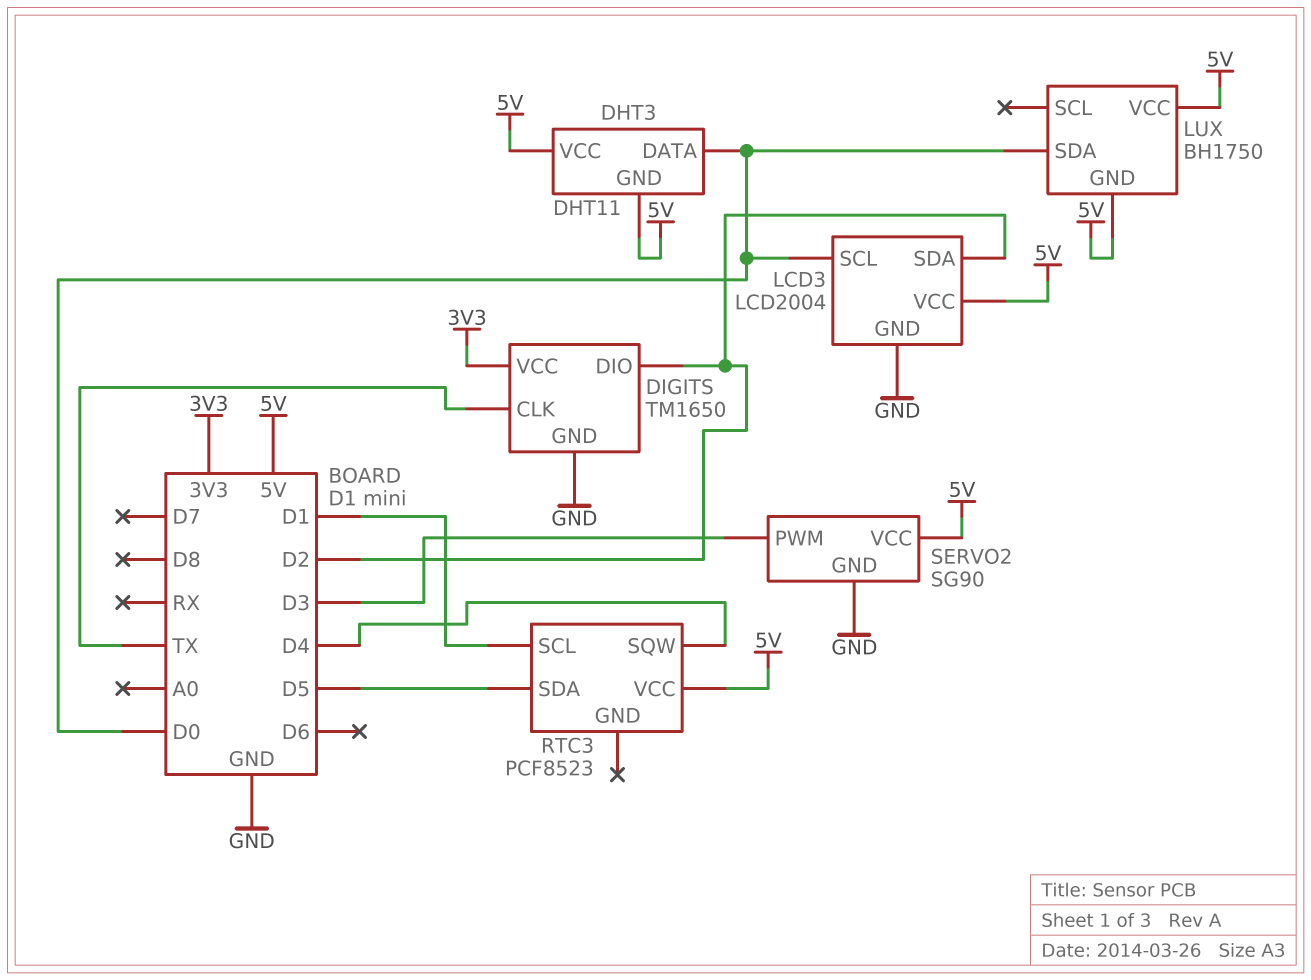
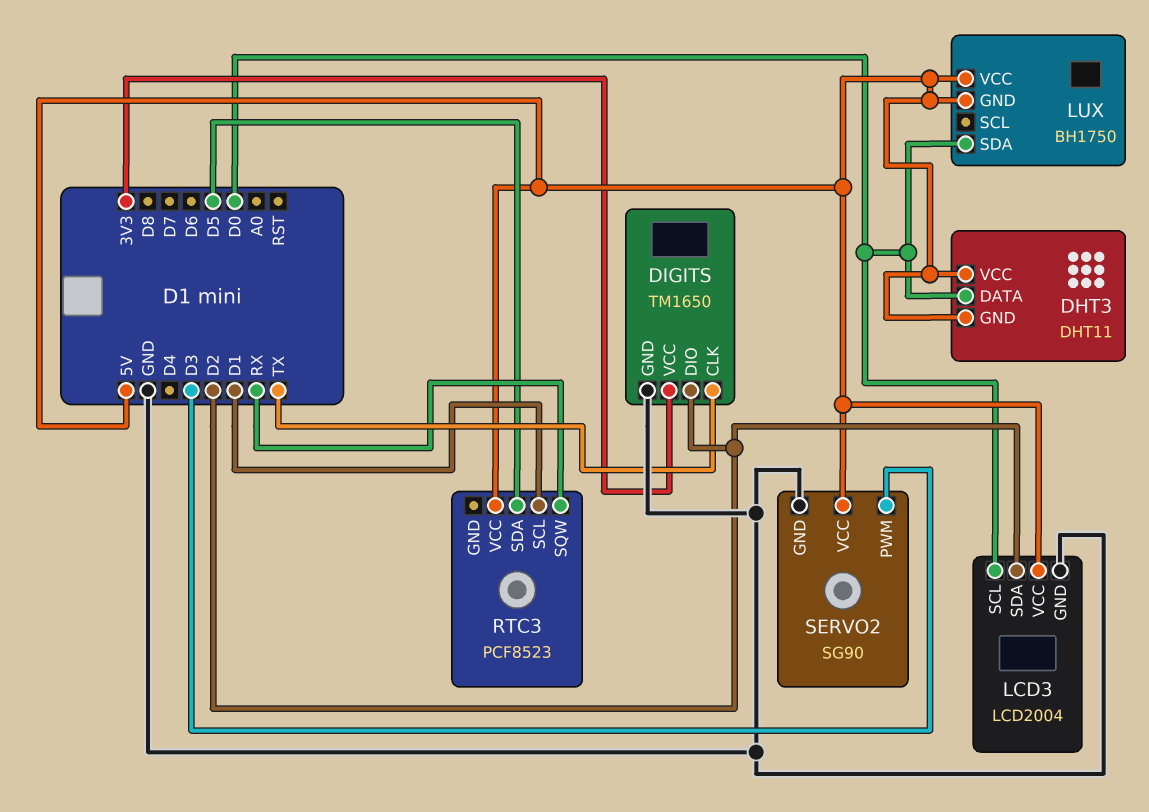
RTC3 pin SQW: D4 -> RX

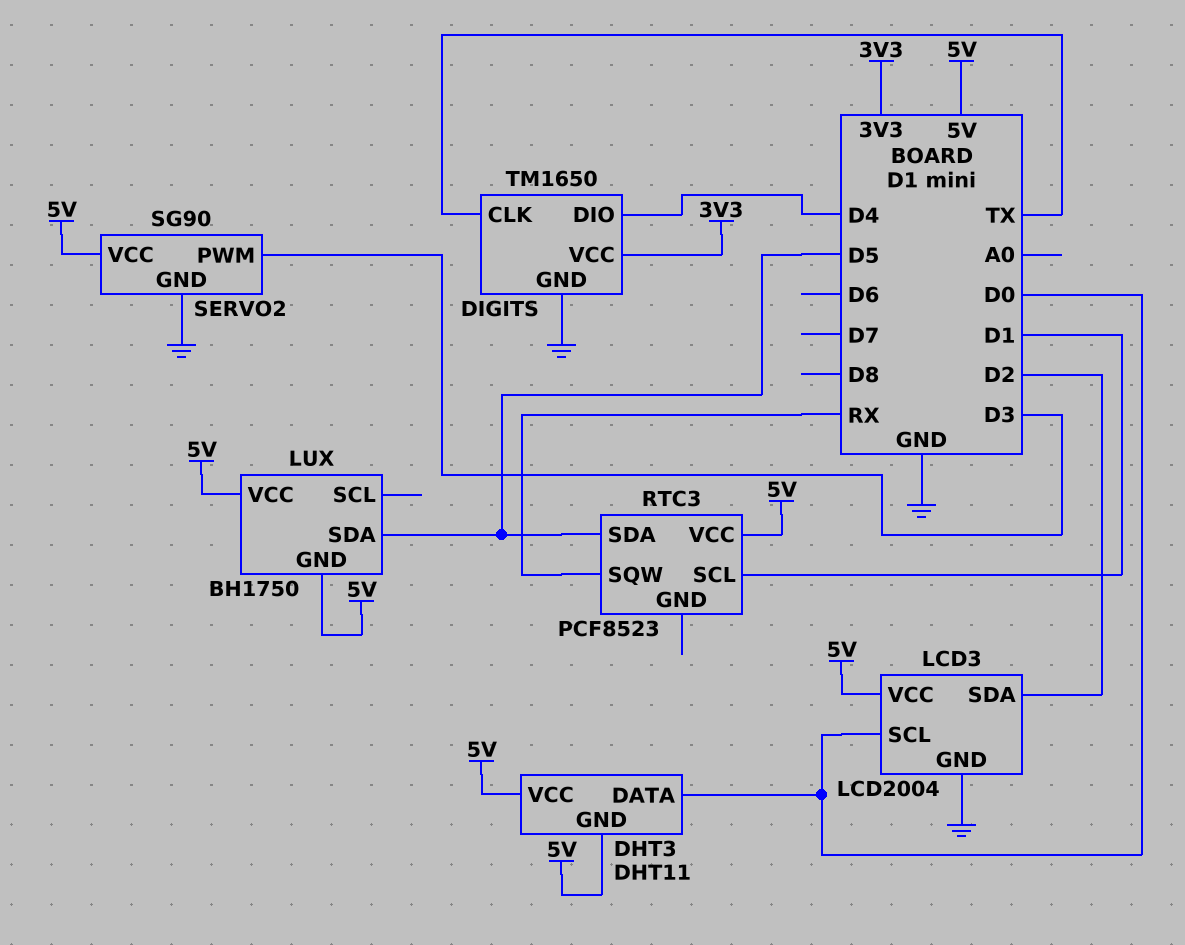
DIGITS pin DIO: D2 -> D4
LUX pin SDA: D0 -> D5

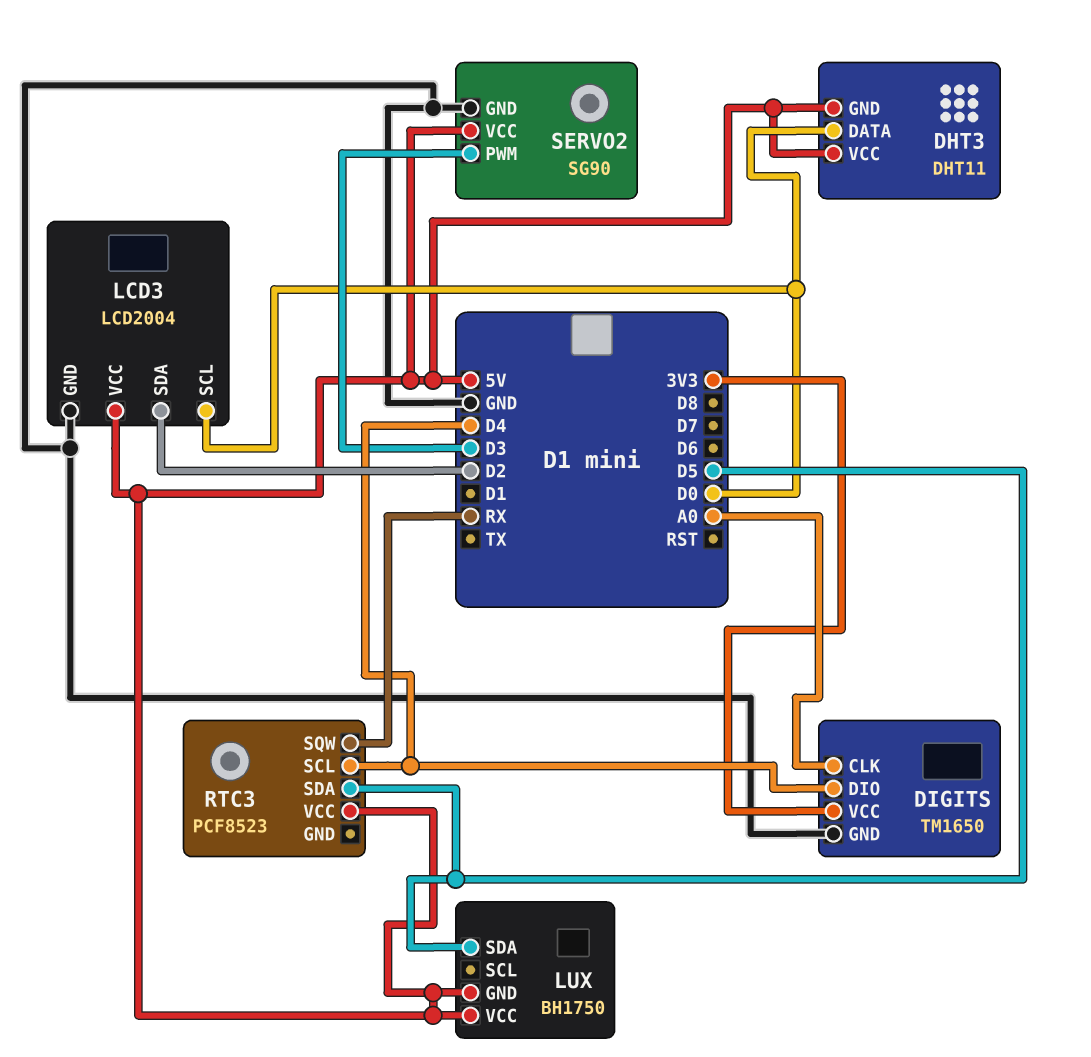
DIGITS pin CLK: TX -> A0
RTC3 pin SCL: D1 -> D4

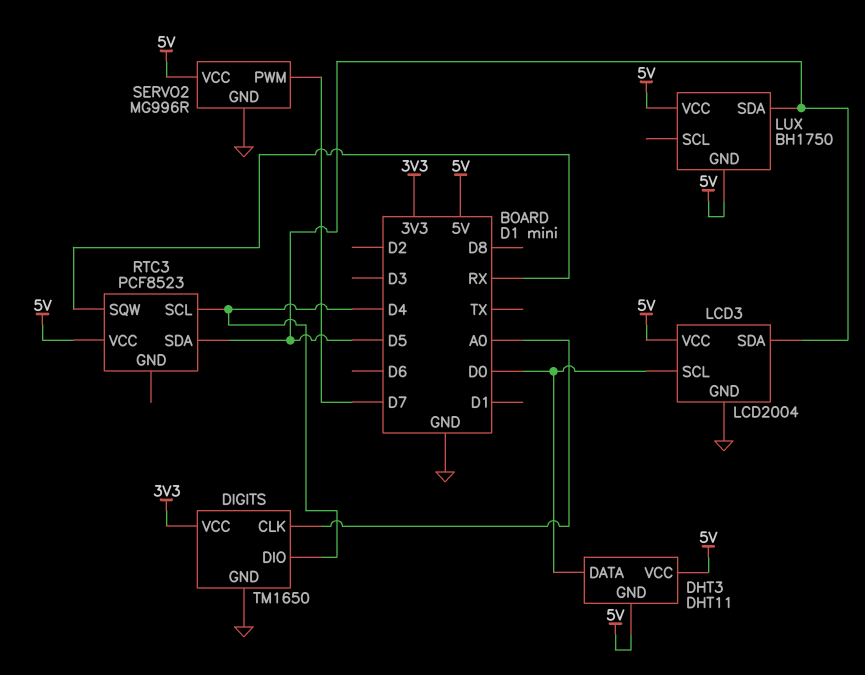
LCD3 pin SDA: D2 -> D5
SERVO2: SG90 -> MG996R
SERVO2 pin PWM: D3 -> D7

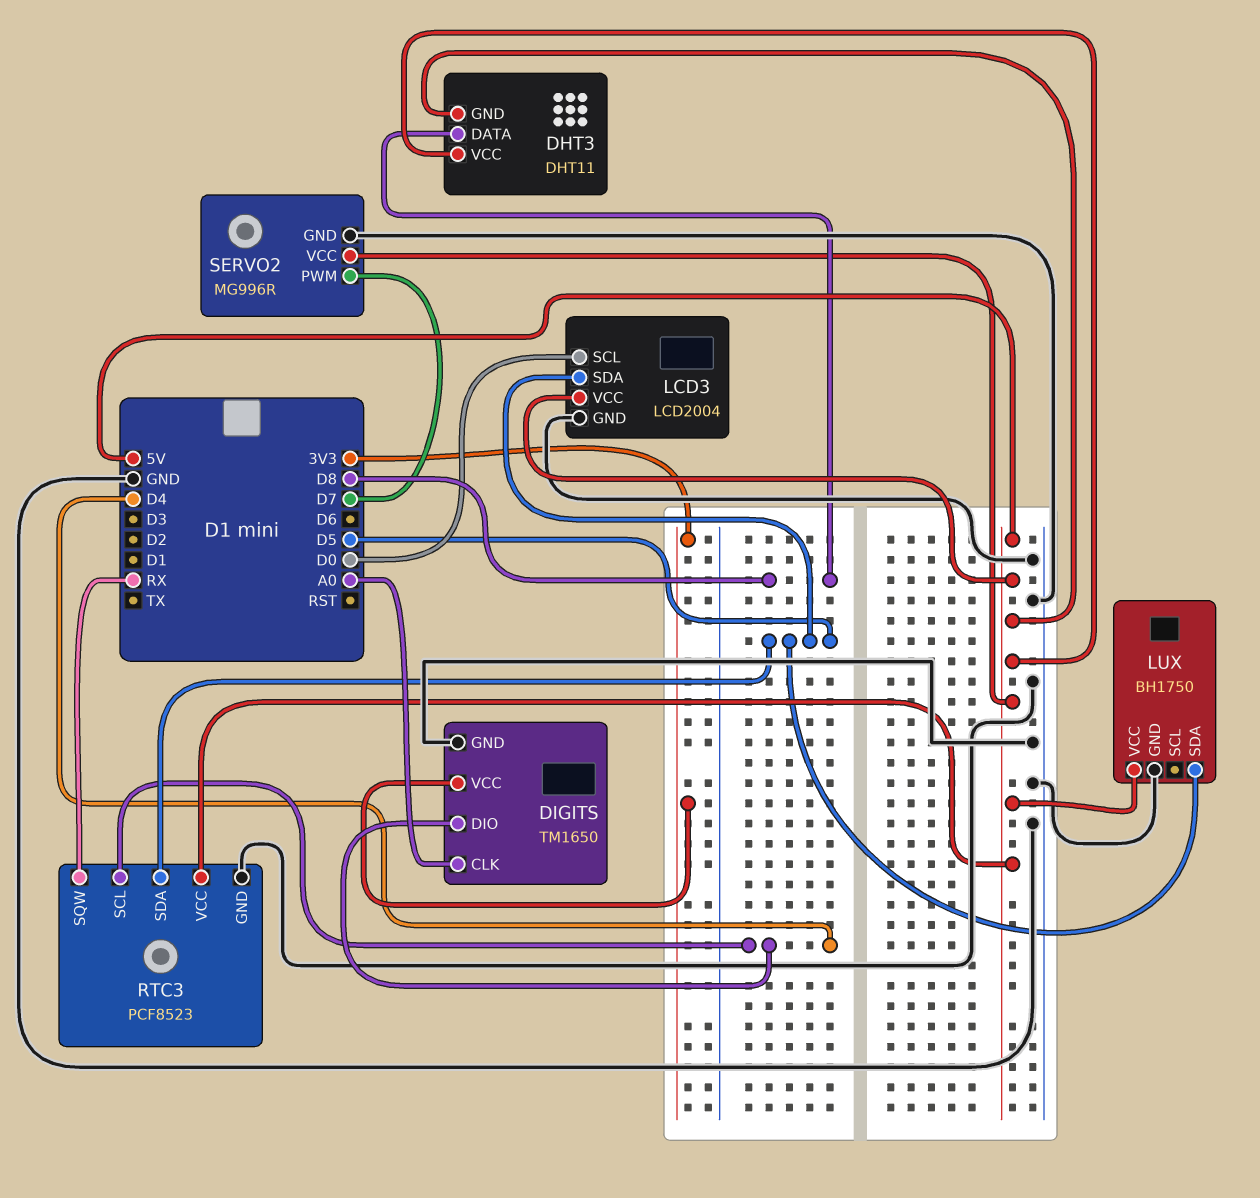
DHT3 pin DATA: D0 -> D8
LUX pin GND: 5V -> GND
RTC3 pin GND: none -> GND

